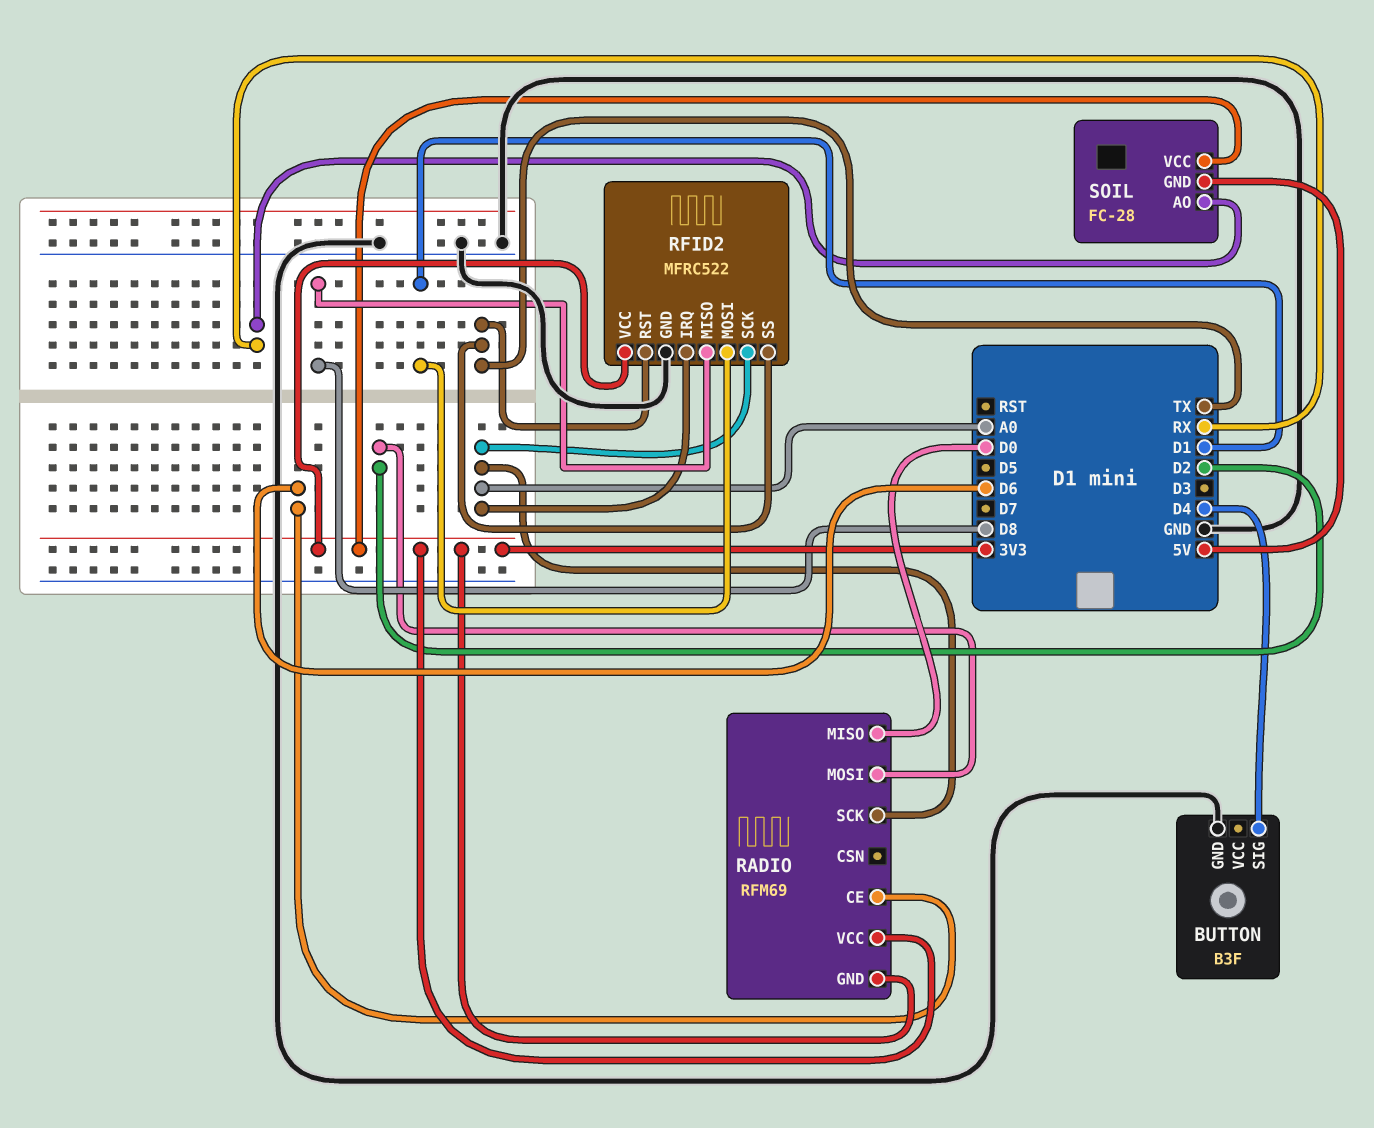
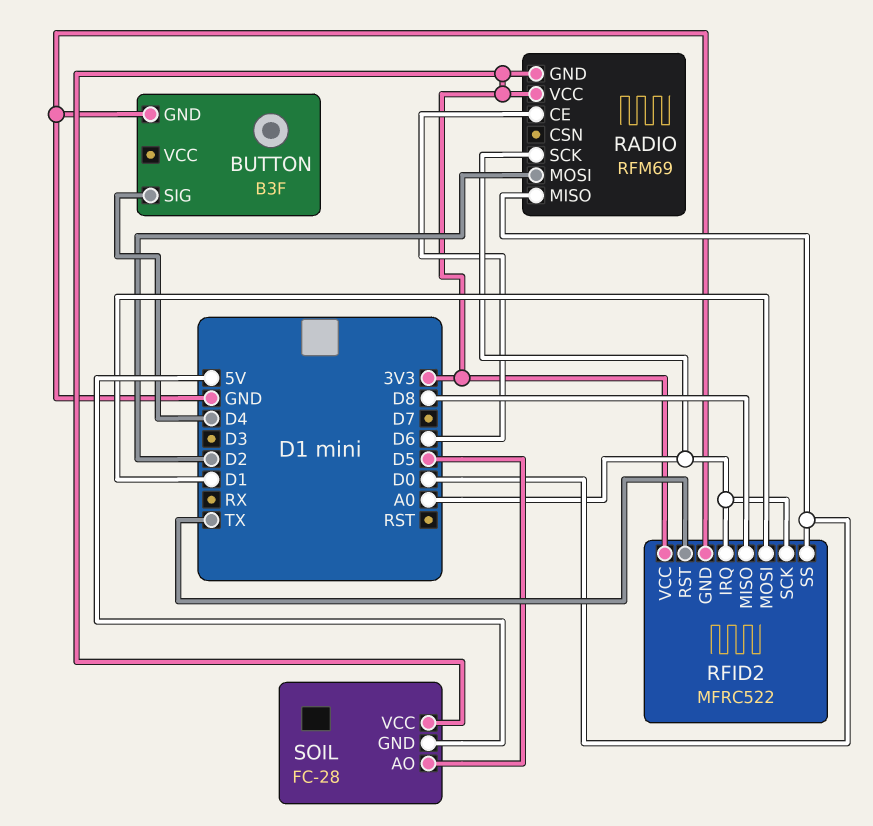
RFID2 pin SS: TX -> D0
SOIL pin AO: RX -> D5

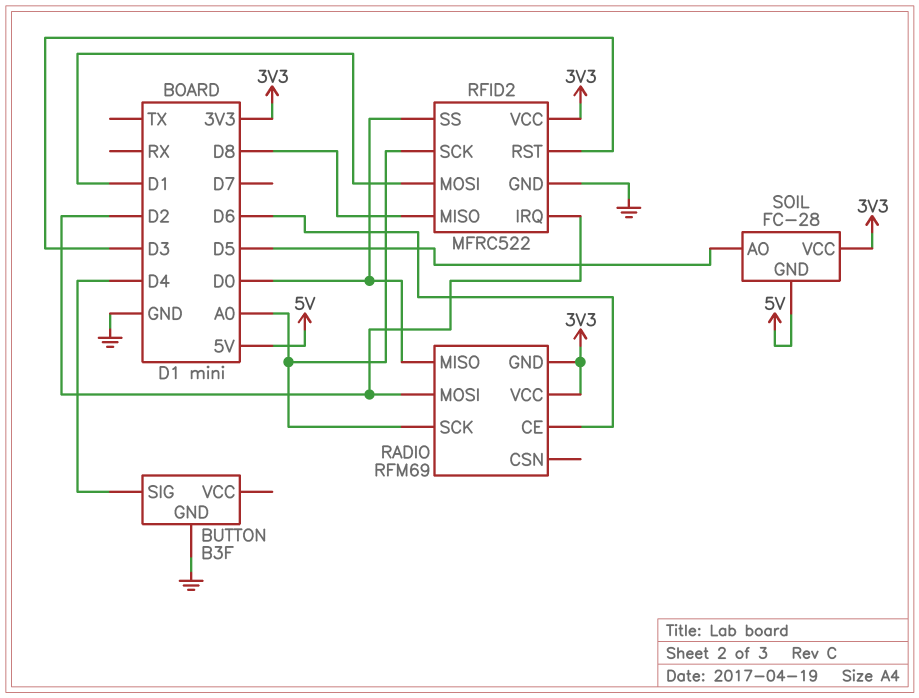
RFID2 pin IRQ: A0 -> D2
RFID2 pin RST: TX -> D3

